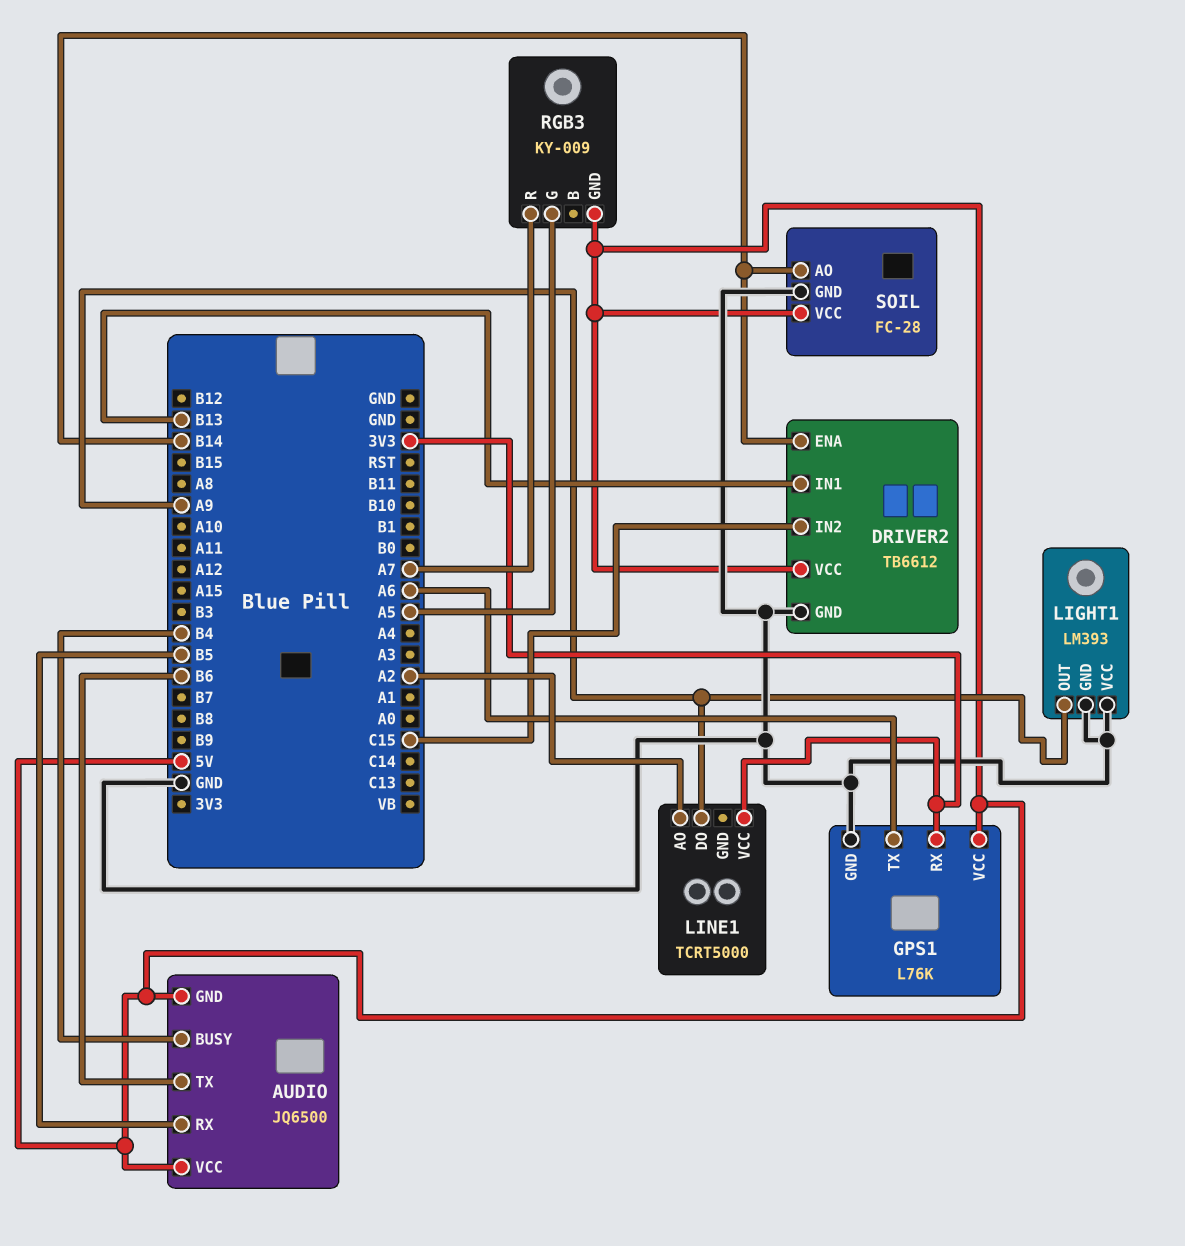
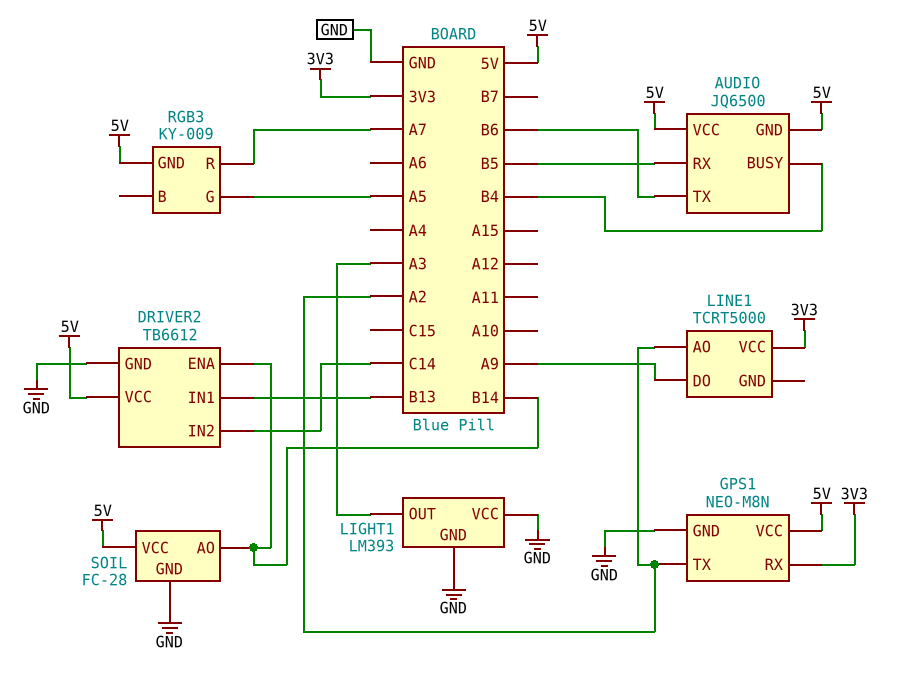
DRIVER2 pin IN2: C15 -> C14
GPS1: L76K -> NEO-M8N
GPS1 pin TX: A6 -> A2
LIGHT1 pin OUT: A9 -> A3

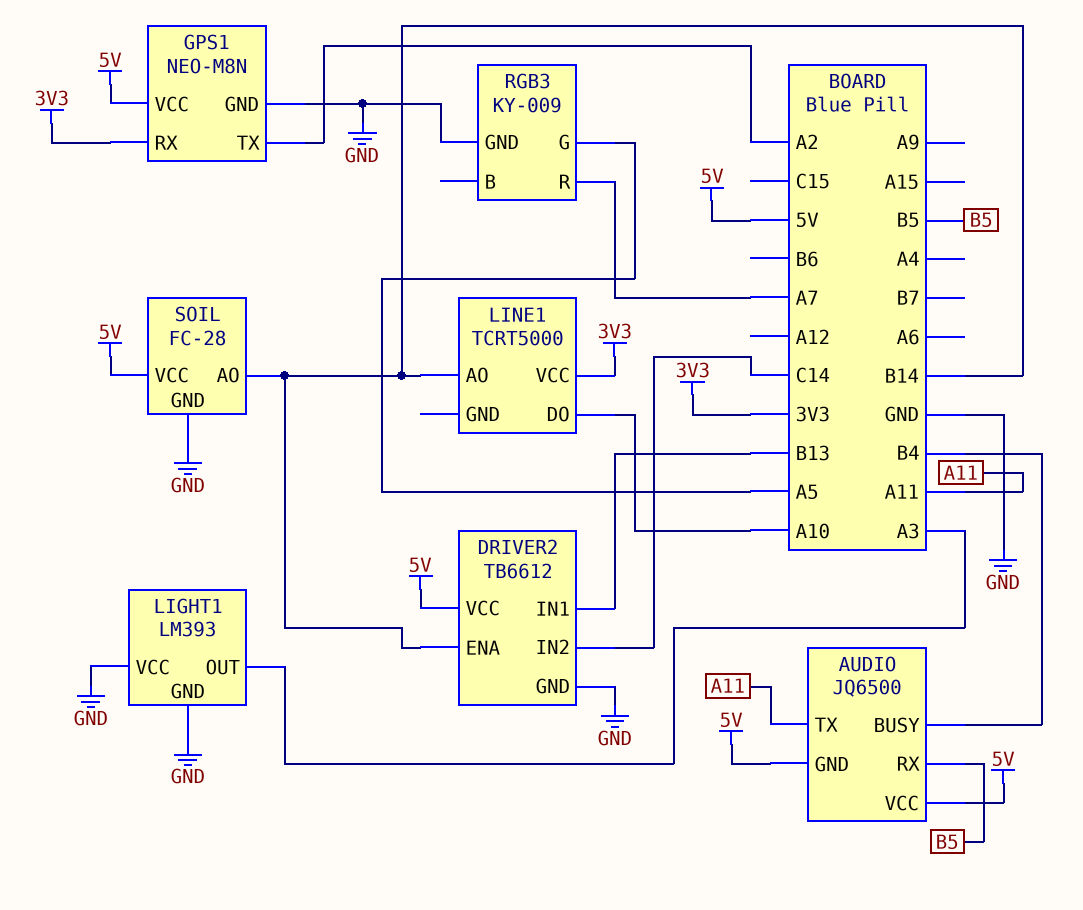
AUDIO pin TX: B6 -> A11
LINE1 pin AO: A2 -> B14
LINE1 pin DO: A9 -> A10
RGB3 pin GND: 5V -> GND

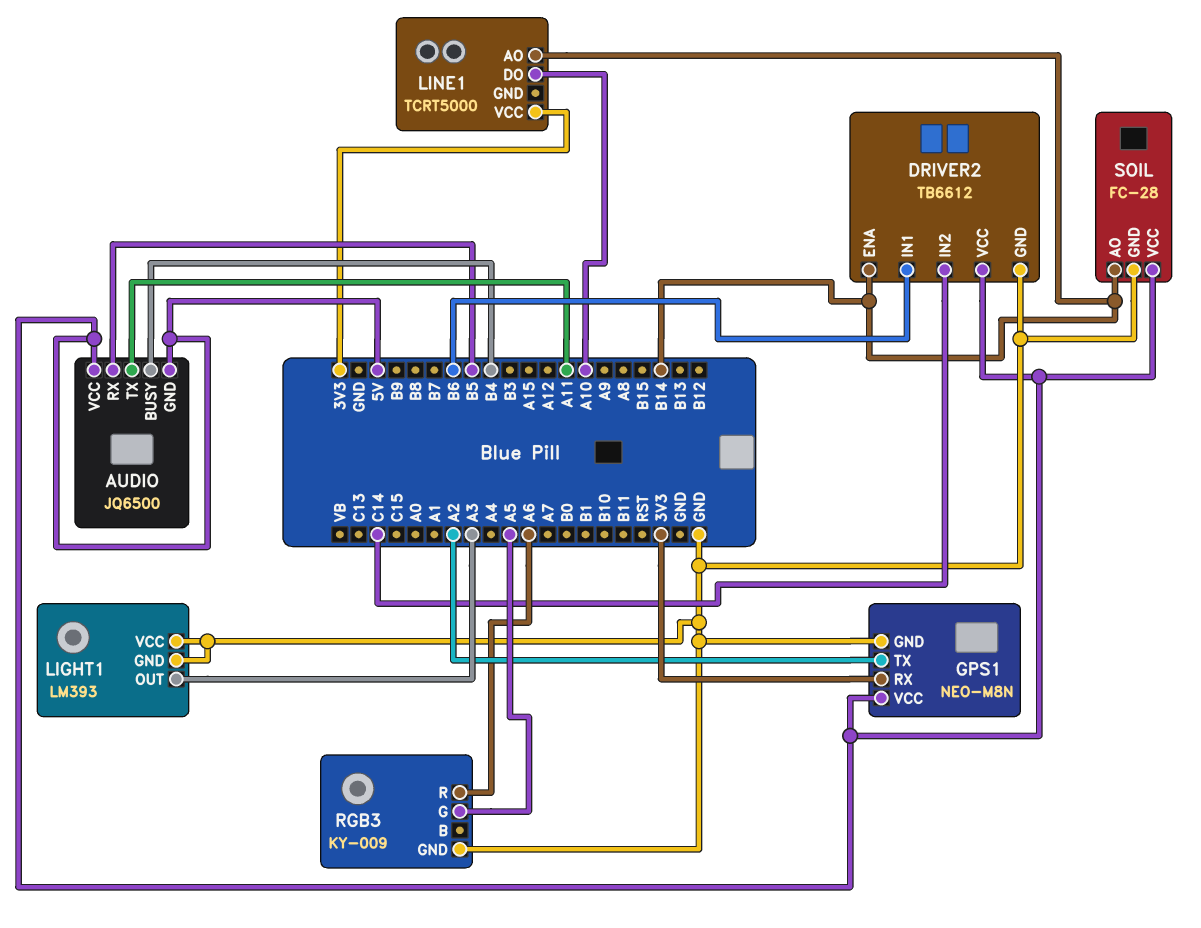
DRIVER2 pin IN1: B13 -> B6
RGB3 pin R: A7 -> A6

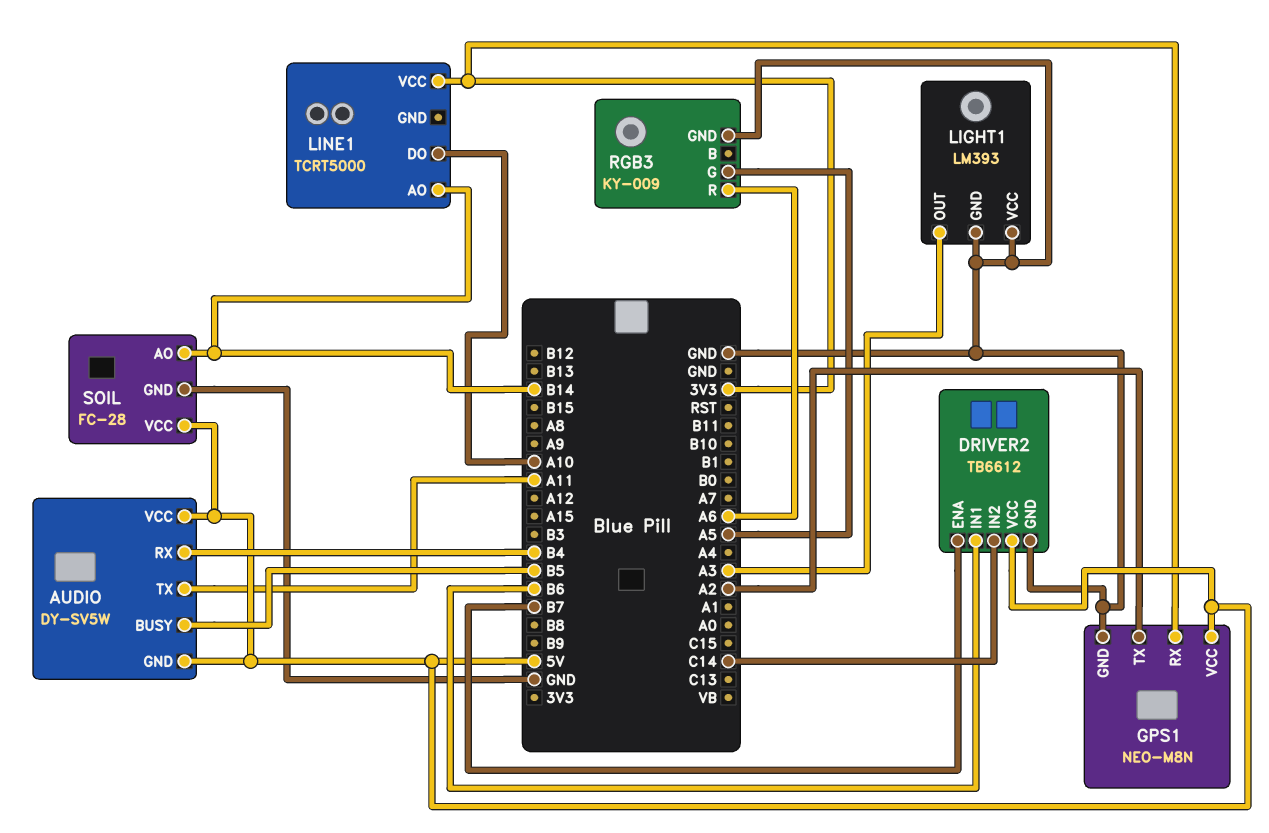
AUDIO: JQ6500 -> DY-SV5W
AUDIO pin BUSY: B4 -> B5
AUDIO pin RX: B5 -> B4
DRIVER2 pin ENA: B14 -> B7

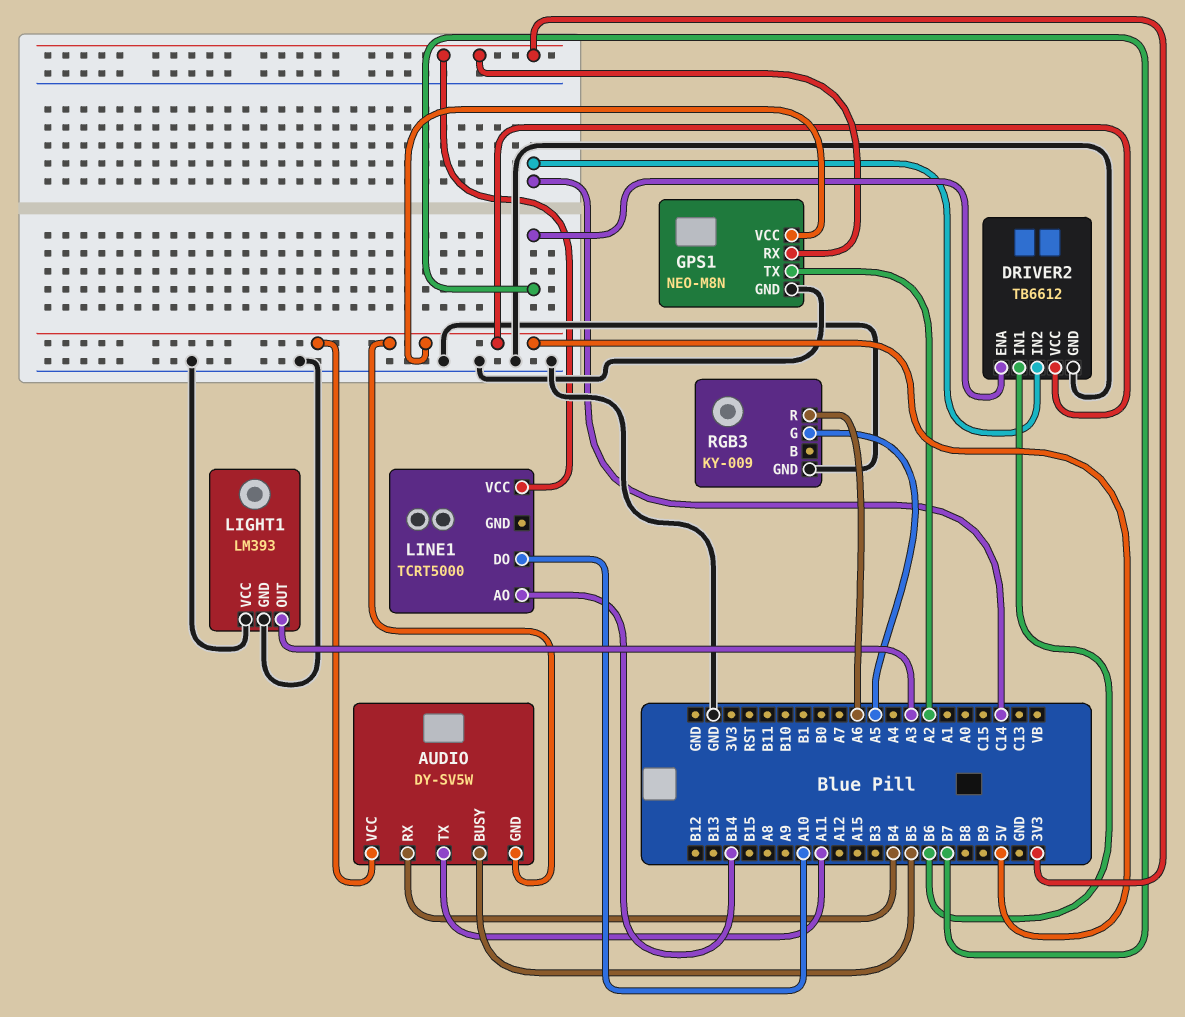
SOIL: FC-28 -> none
SOIL pin AO: B14 -> none
SOIL pin GND: GND -> none
SOIL pin VCC: 5V -> none

